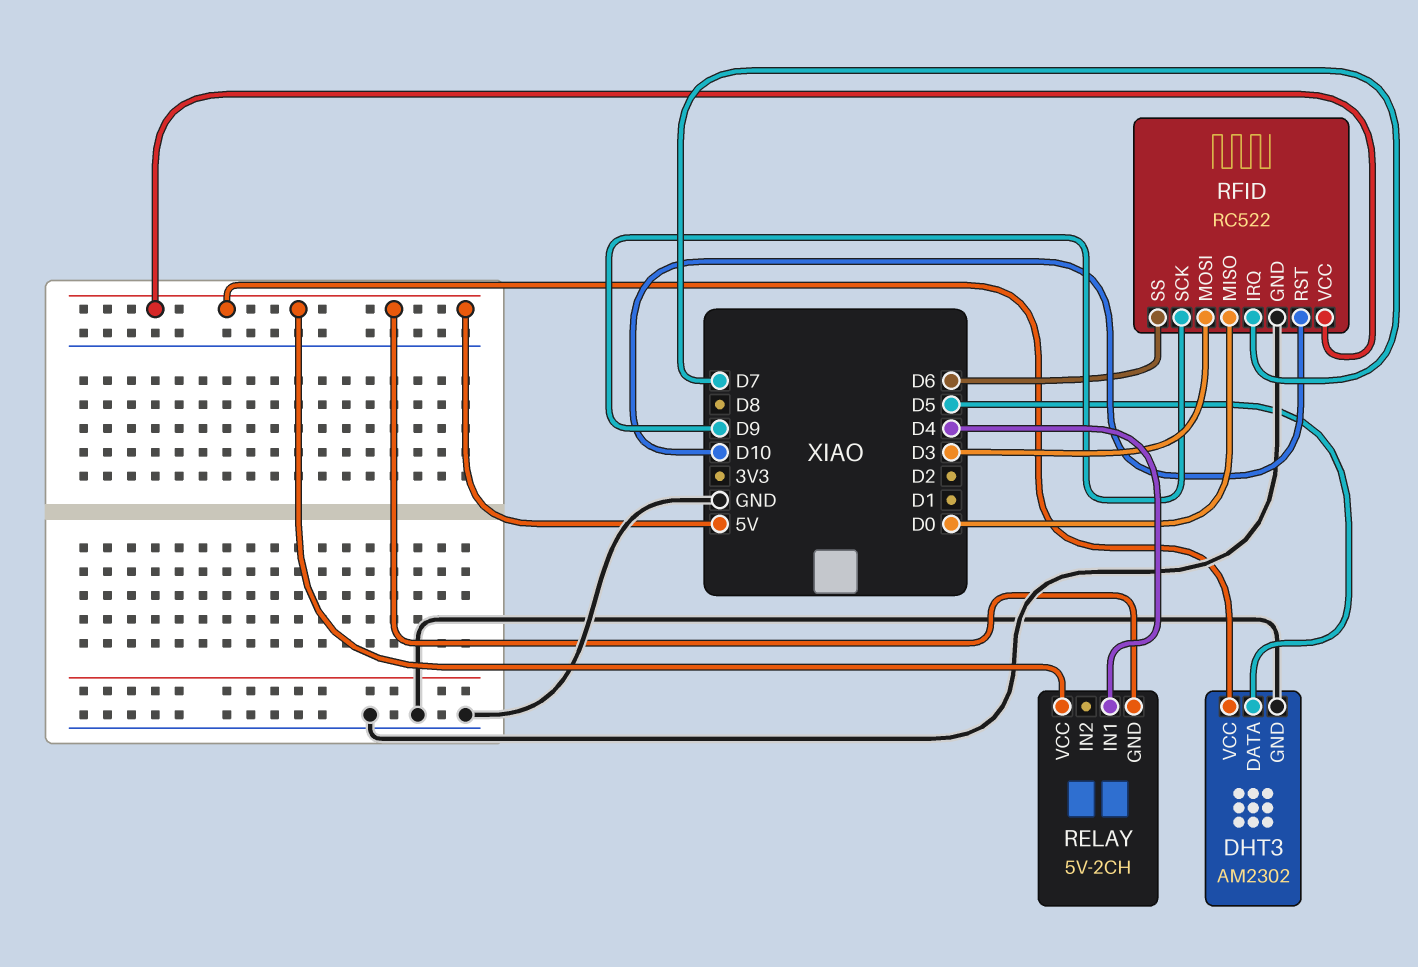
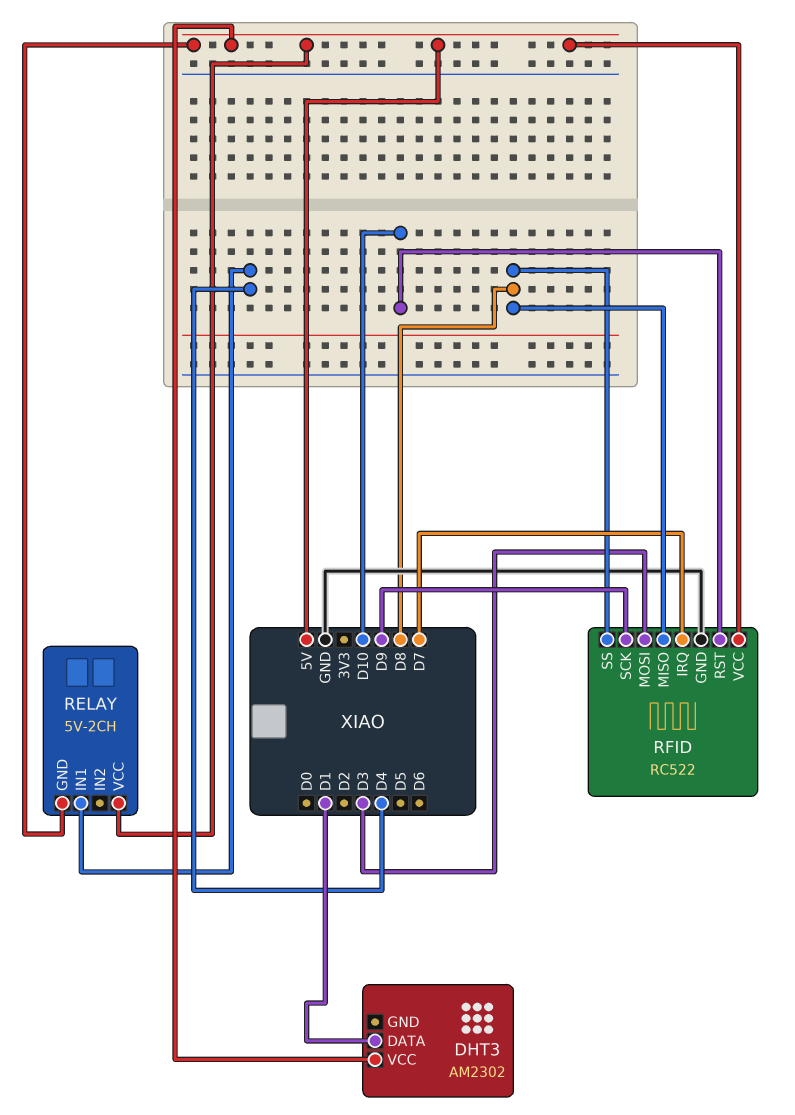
DHT3 pin DATA: D5 -> D1
DHT3 pin GND: GND -> none
RFID pin MISO: D0 -> D8
RFID pin SS: D6 -> D8

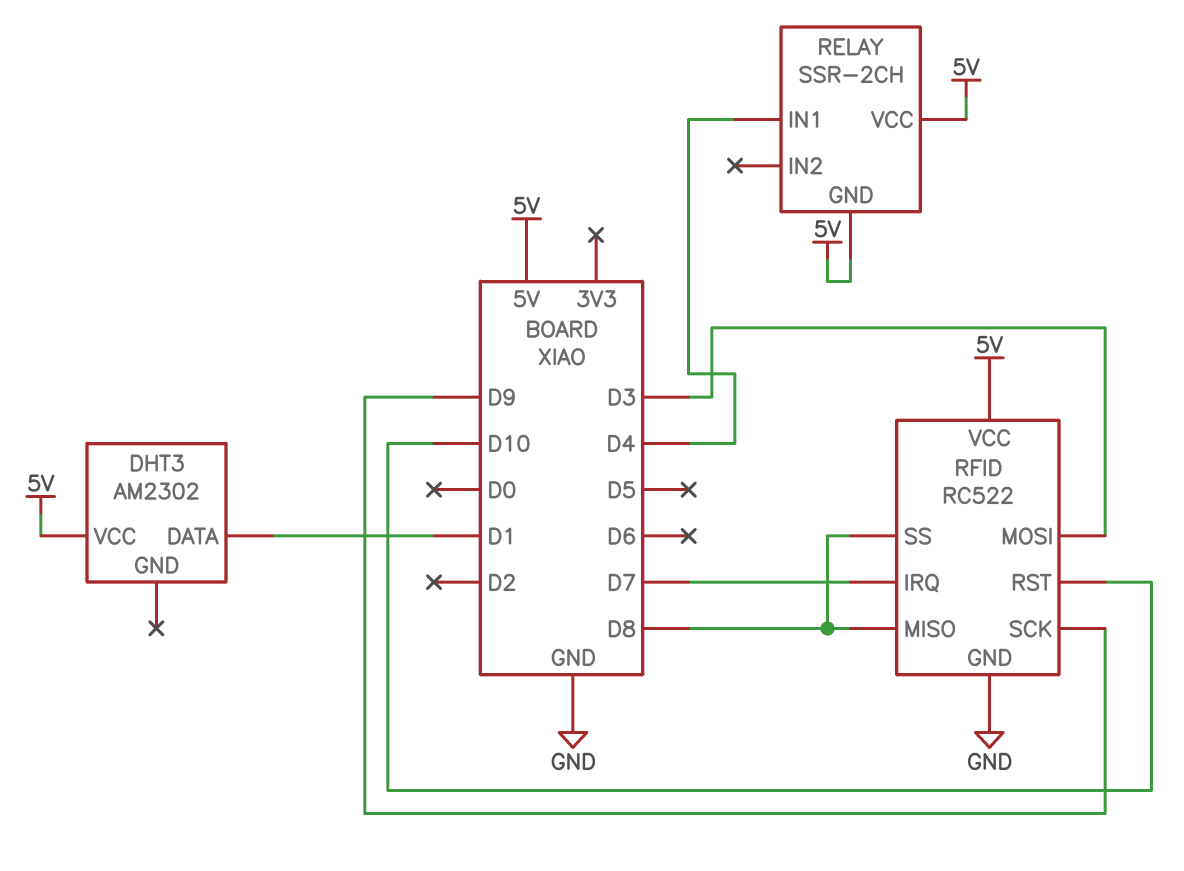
RELAY: 5V-2CH -> SSR-2CH

